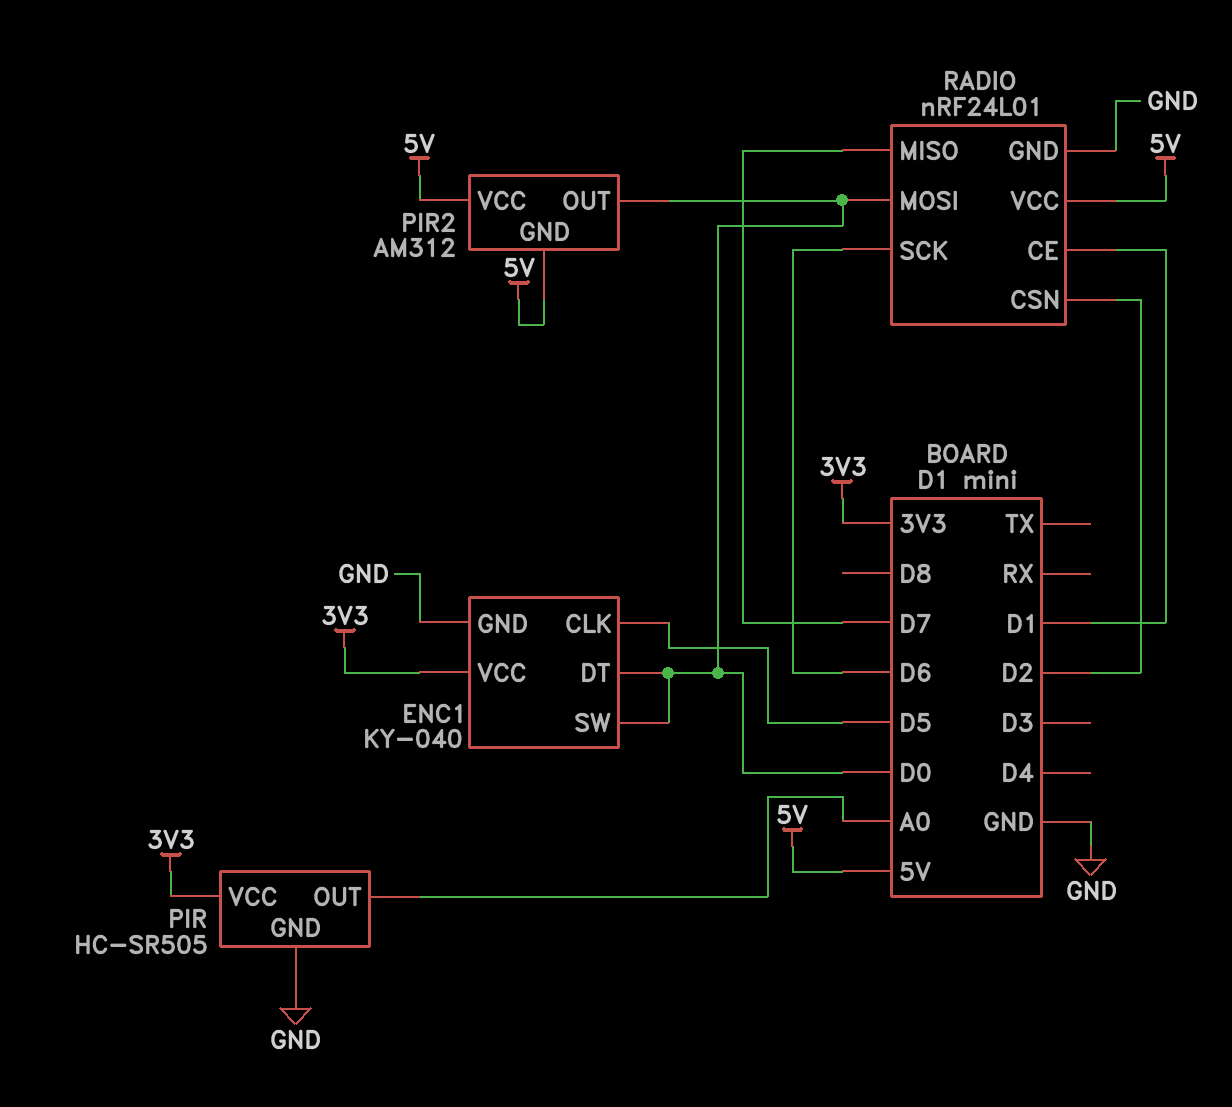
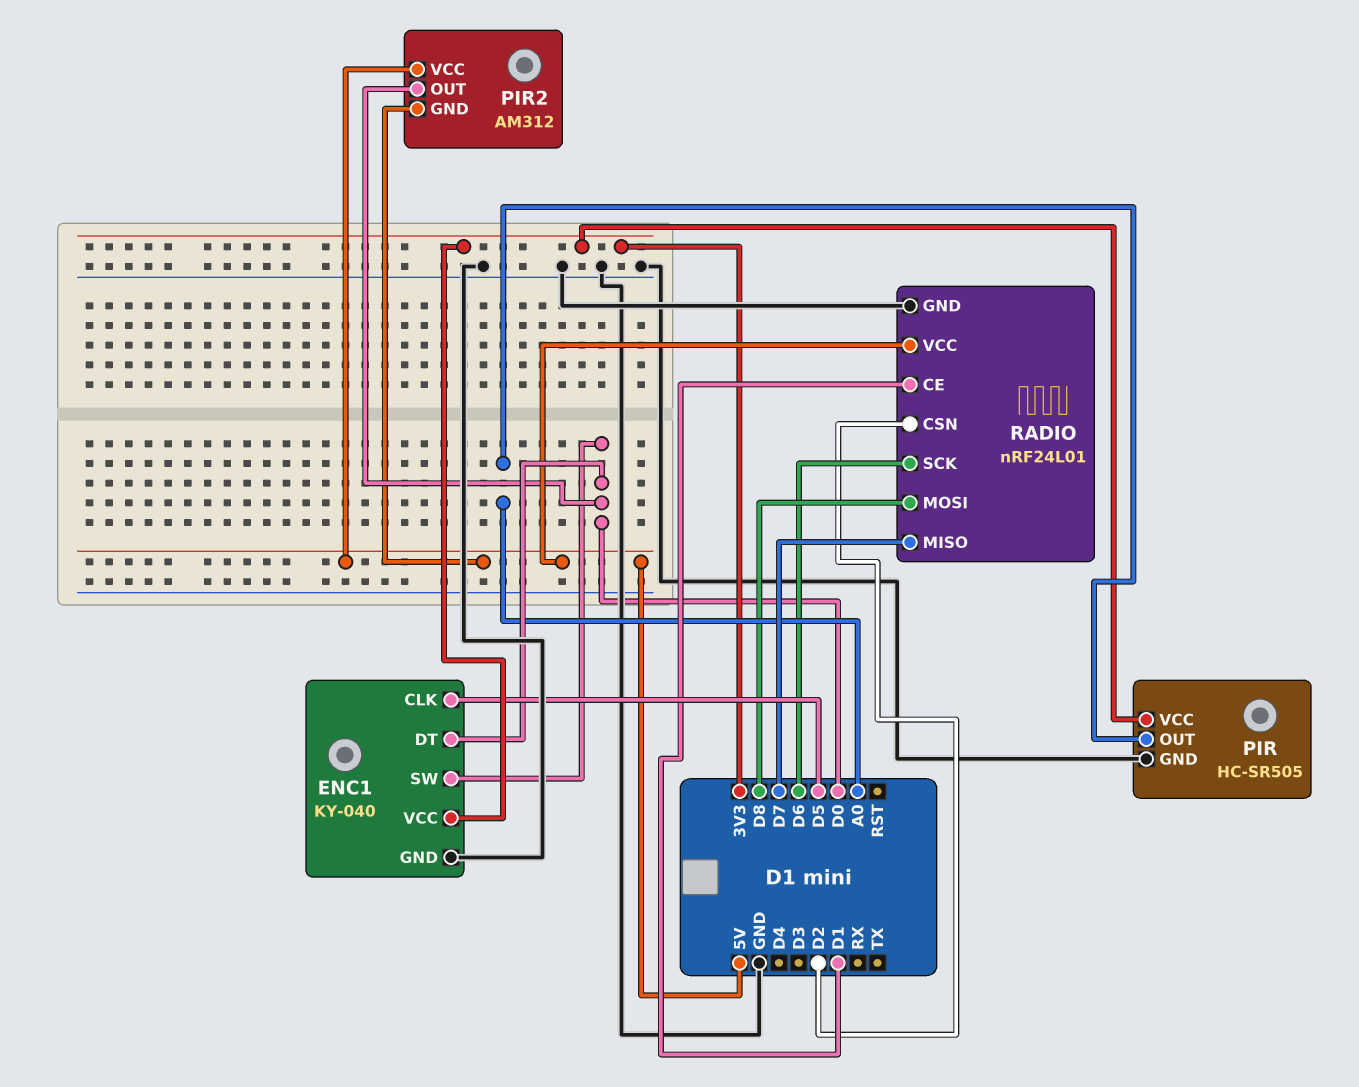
RADIO pin MOSI: D0 -> D8

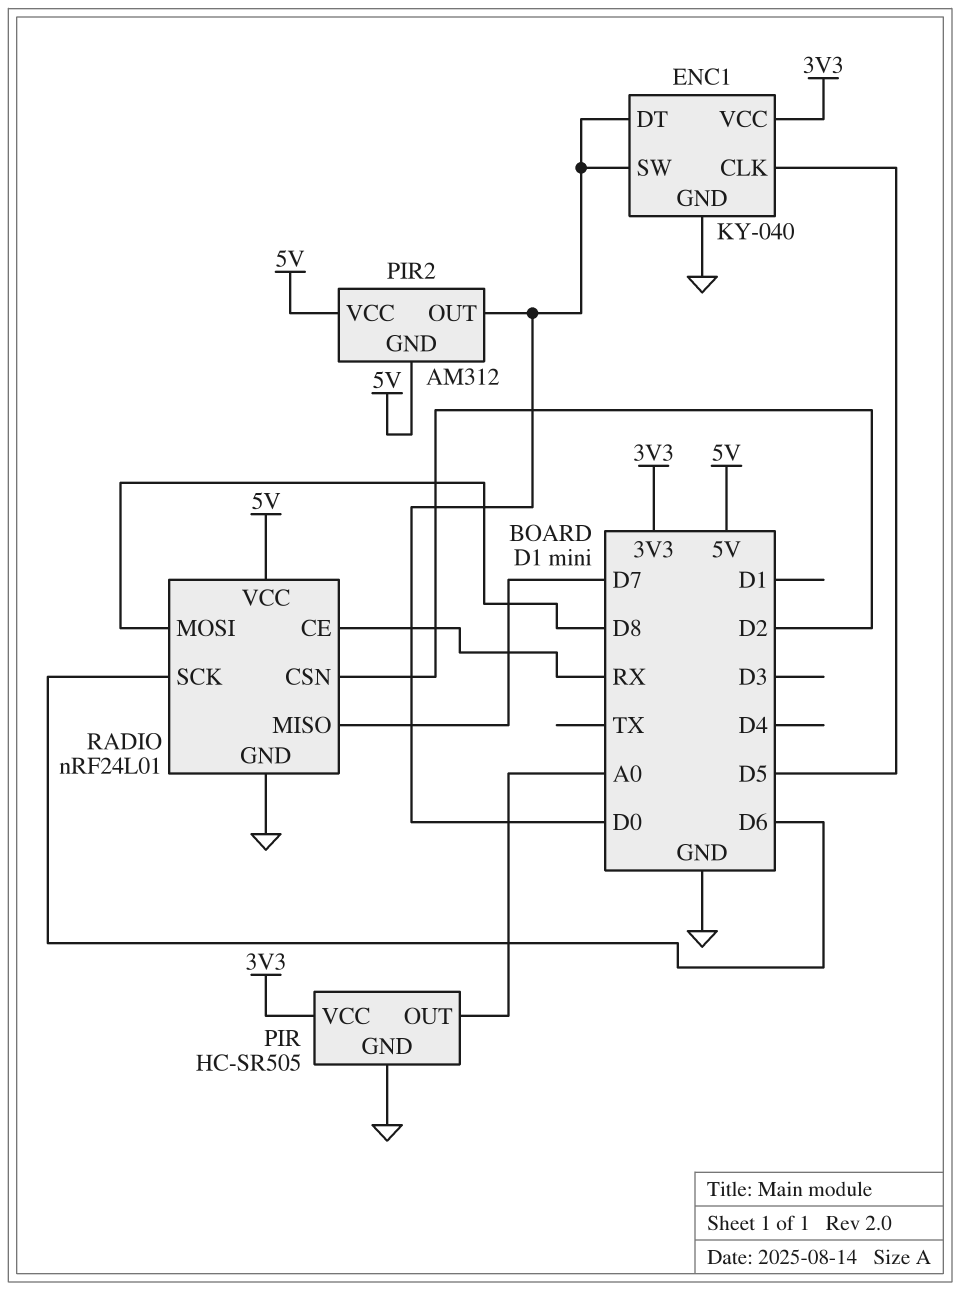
RADIO pin CE: D1 -> RX

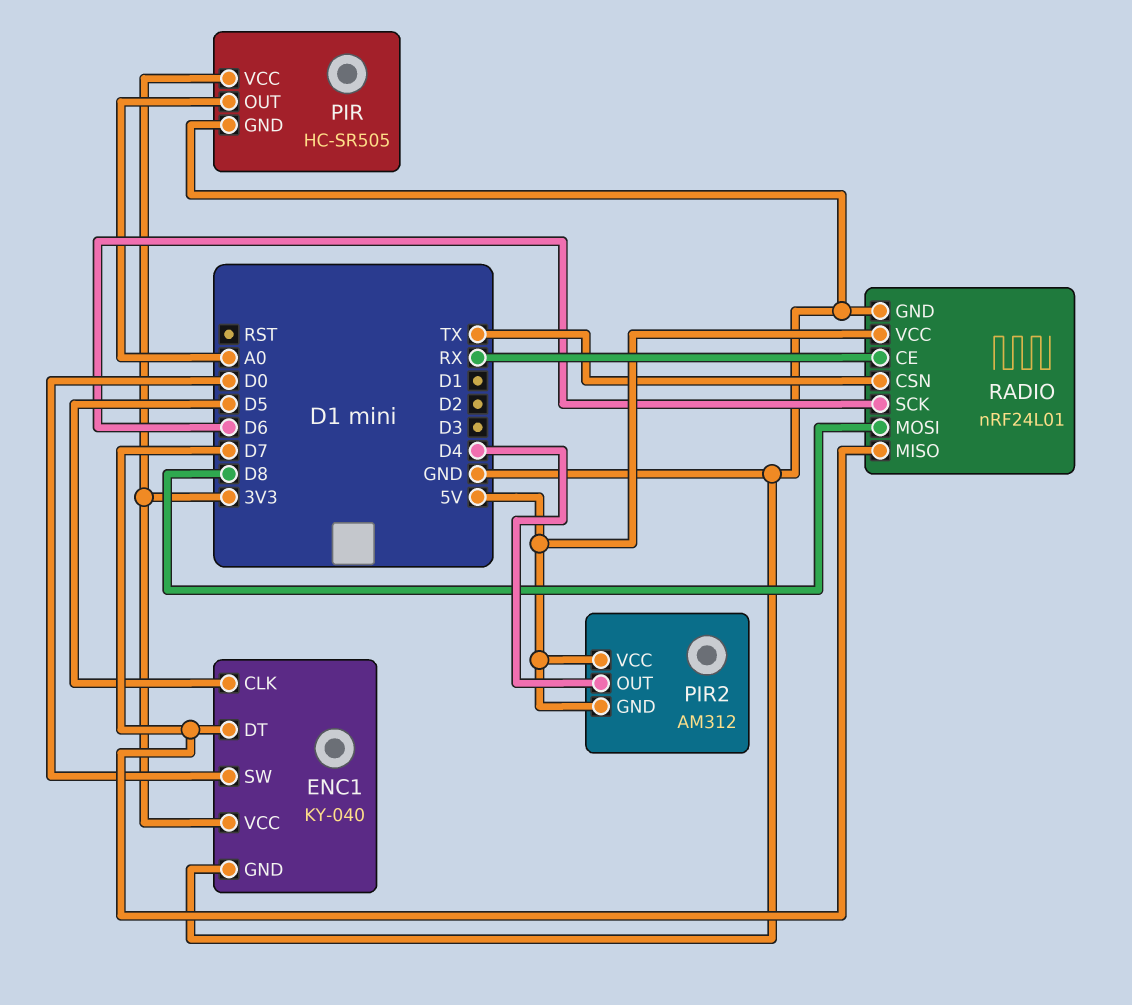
ENC1 pin DT: D0 -> D7
PIR2 pin OUT: D0 -> D4
RADIO pin CSN: D2 -> TX

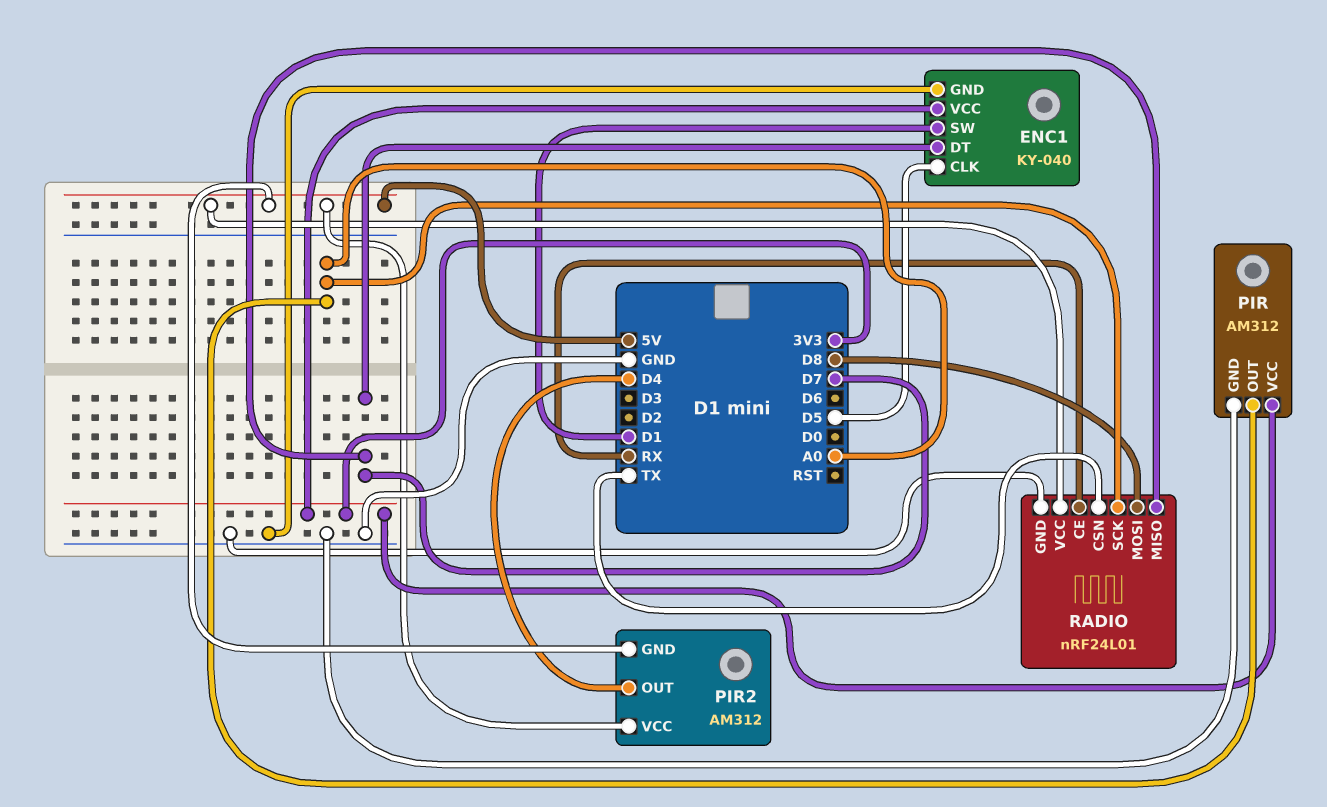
ENC1 pin SW: D0 -> D1
PIR: HC-SR505 -> AM312
RADIO pin SCK: D6 -> A0

